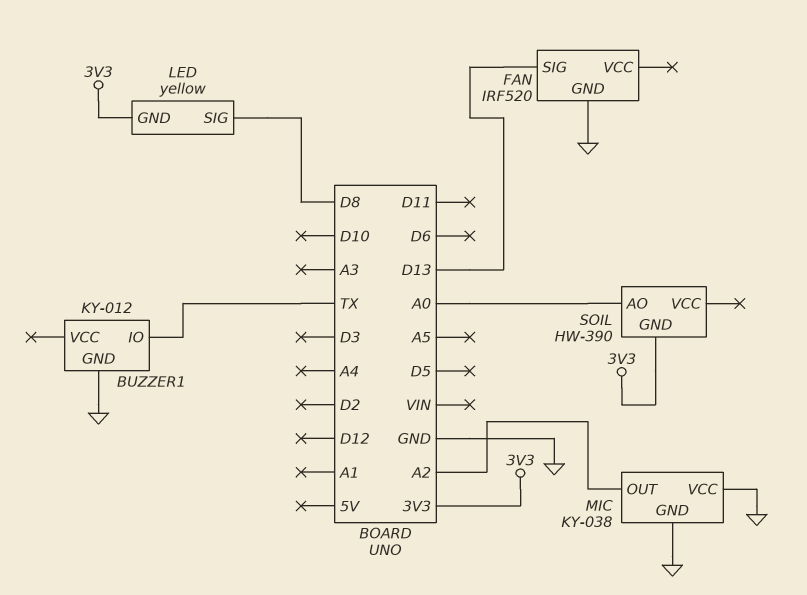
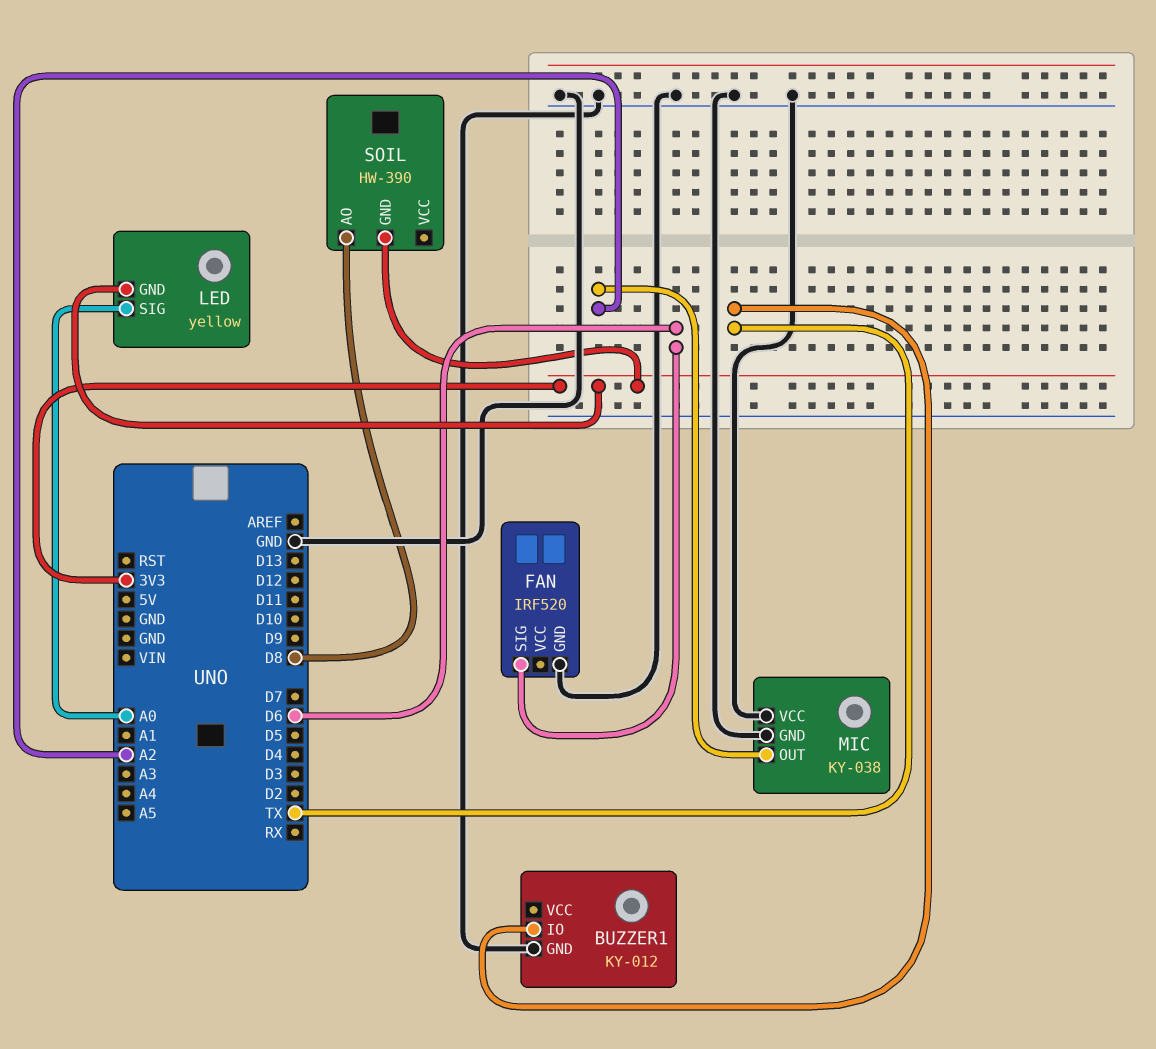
FAN pin SIG: D13 -> D6
LED pin SIG: D8 -> A0
SOIL pin AO: A0 -> D8

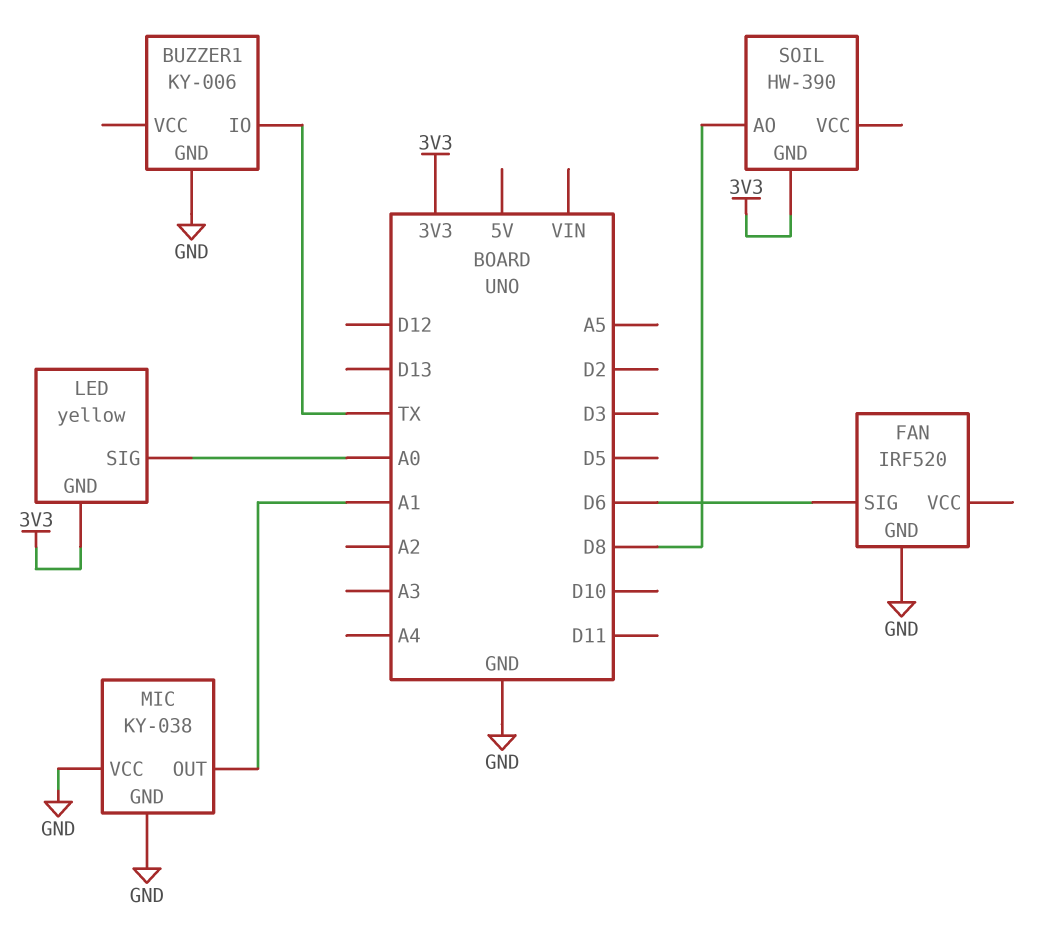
BUZZER1: KY-012 -> KY-006
MIC pin OUT: A2 -> A1

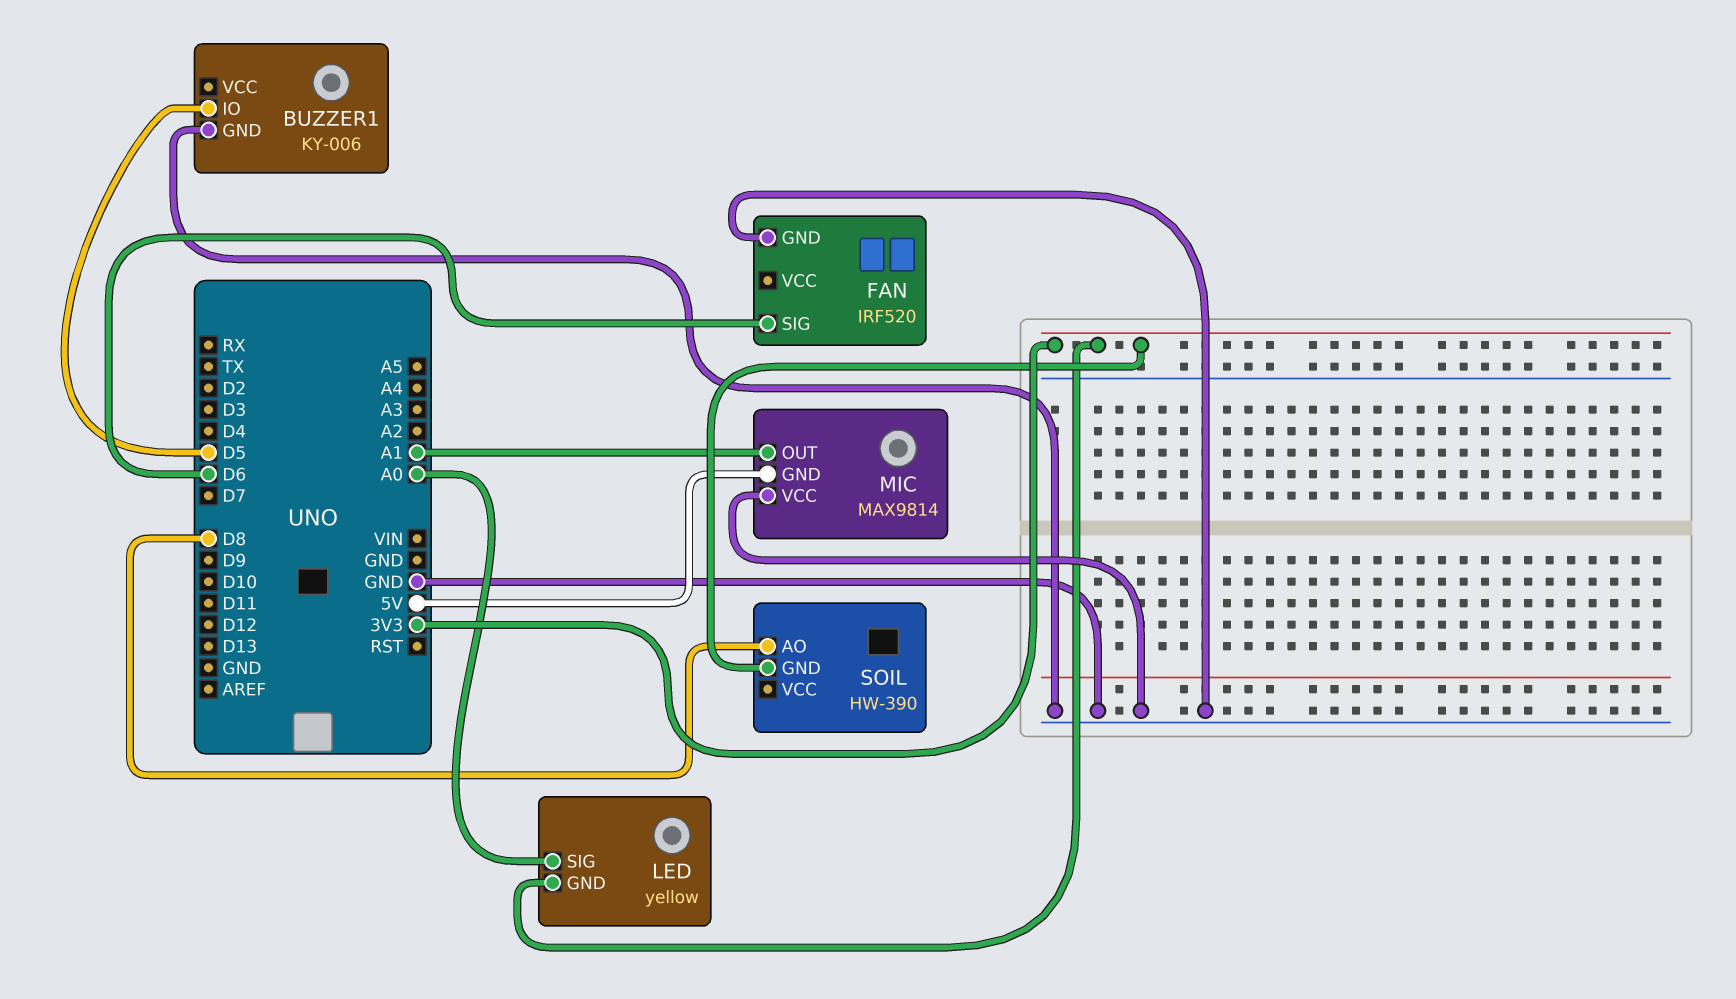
BUZZER1 pin IO: TX -> D5
MIC: KY-038 -> MAX9814
MIC pin GND: GND -> 5V

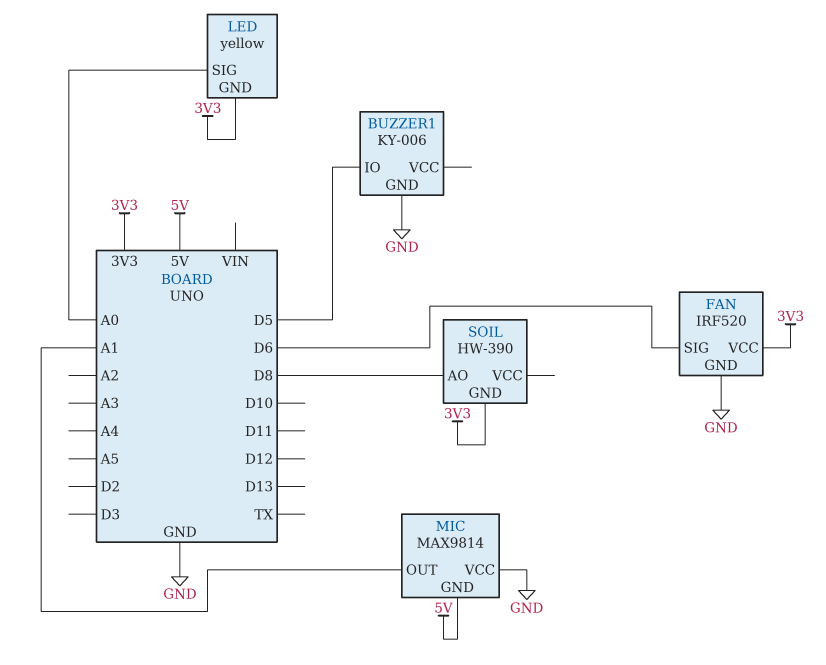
FAN pin VCC: none -> 3V3

